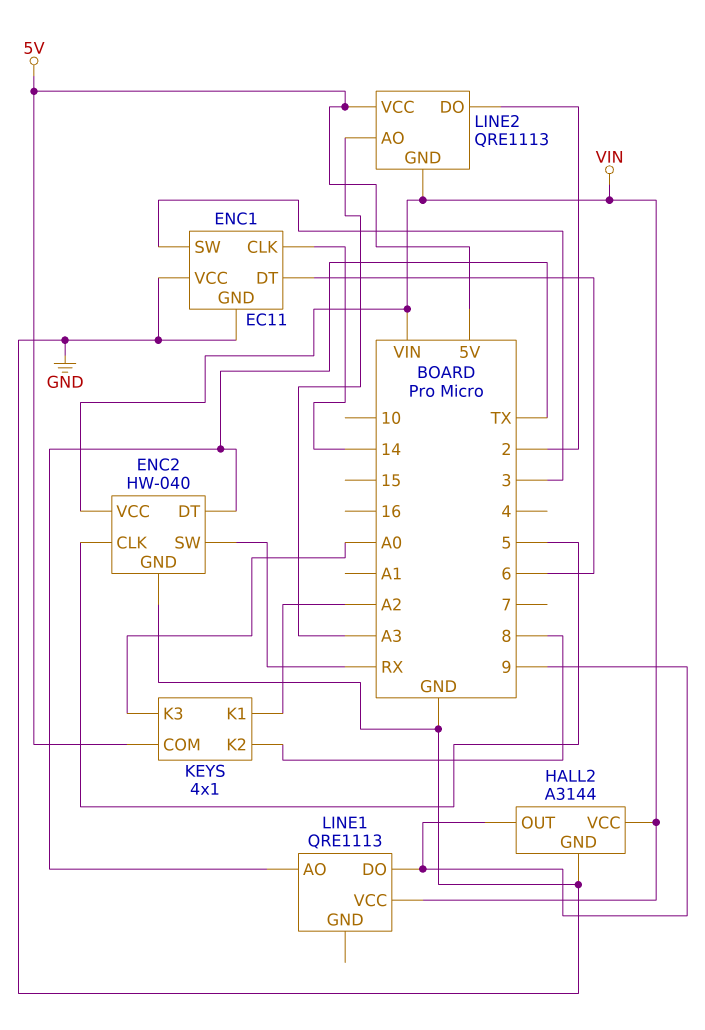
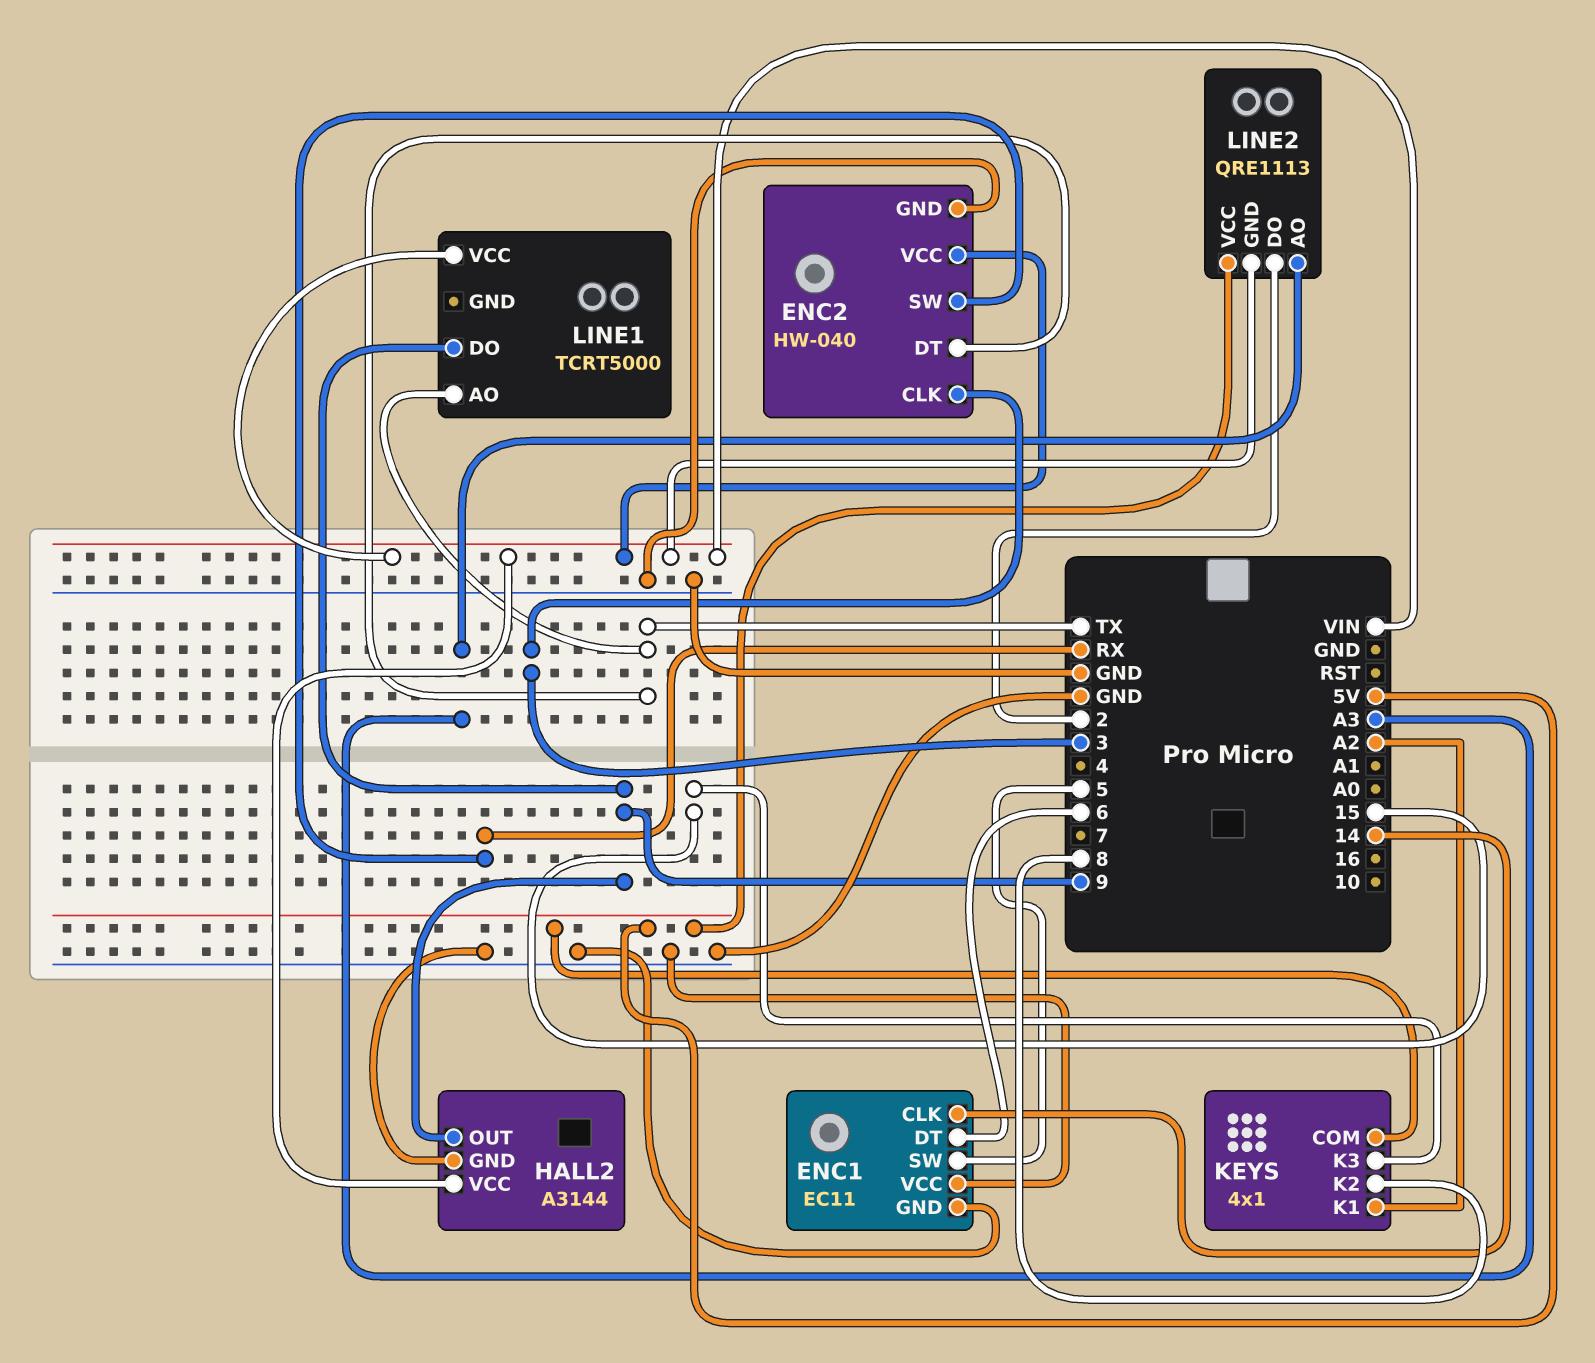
ENC1 pin SW: 3 -> 5
ENC2 pin CLK: 5 -> 3
KEYS pin K3: A0 -> 15
LINE1: QRE1113 -> TCRT5000

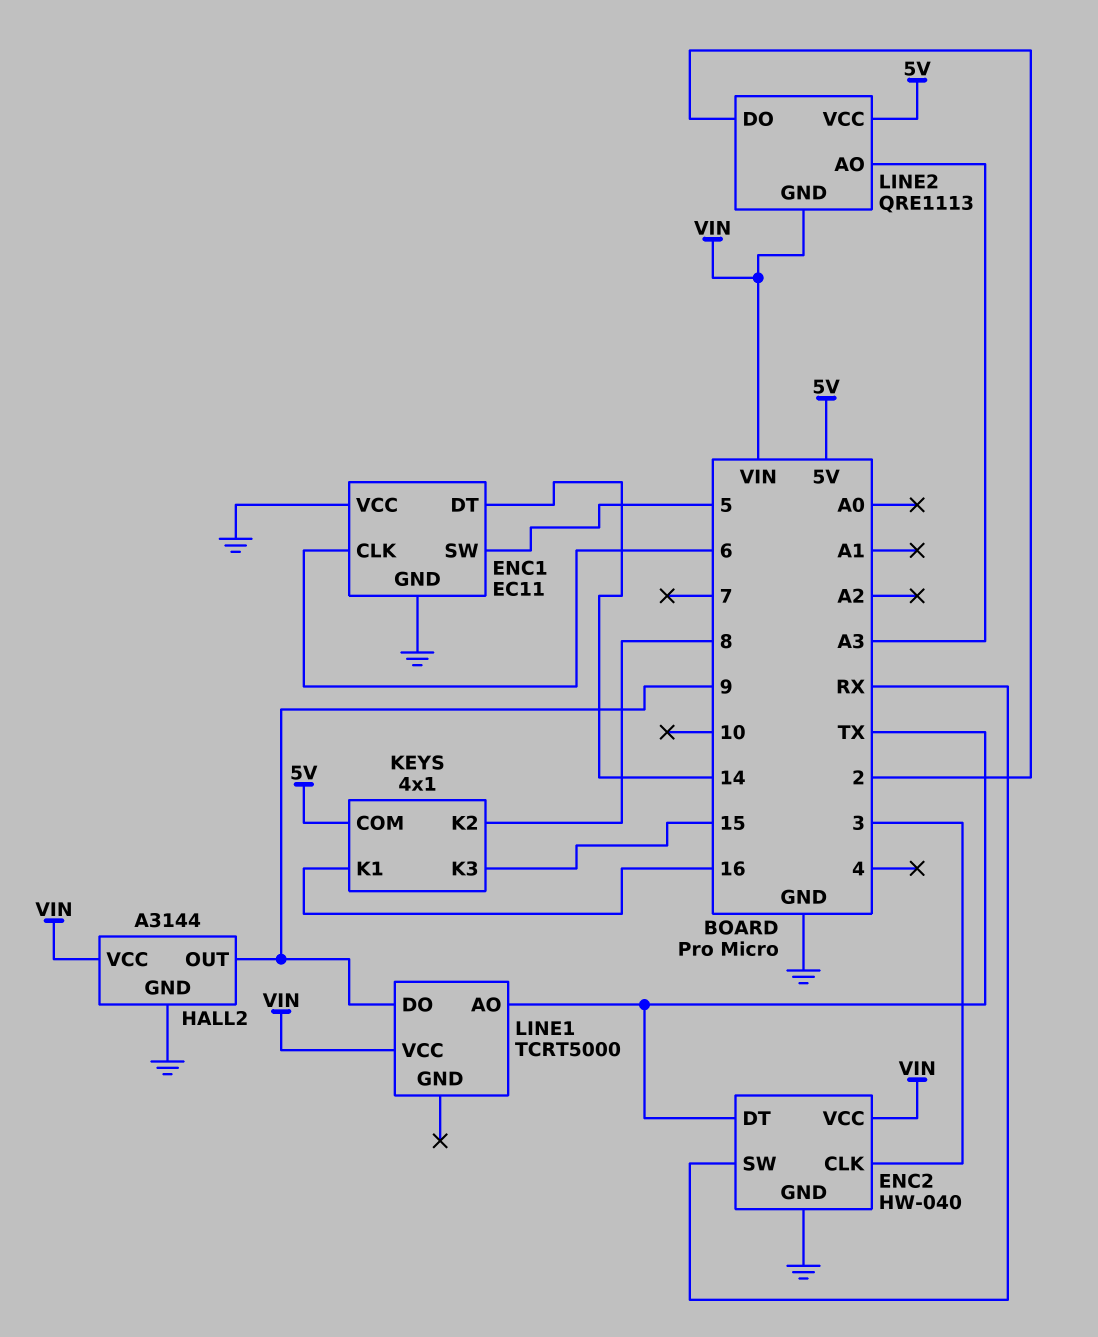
ENC1 pin CLK: 14 -> 6
ENC1 pin DT: 6 -> 14
KEYS pin K1: A2 -> 16

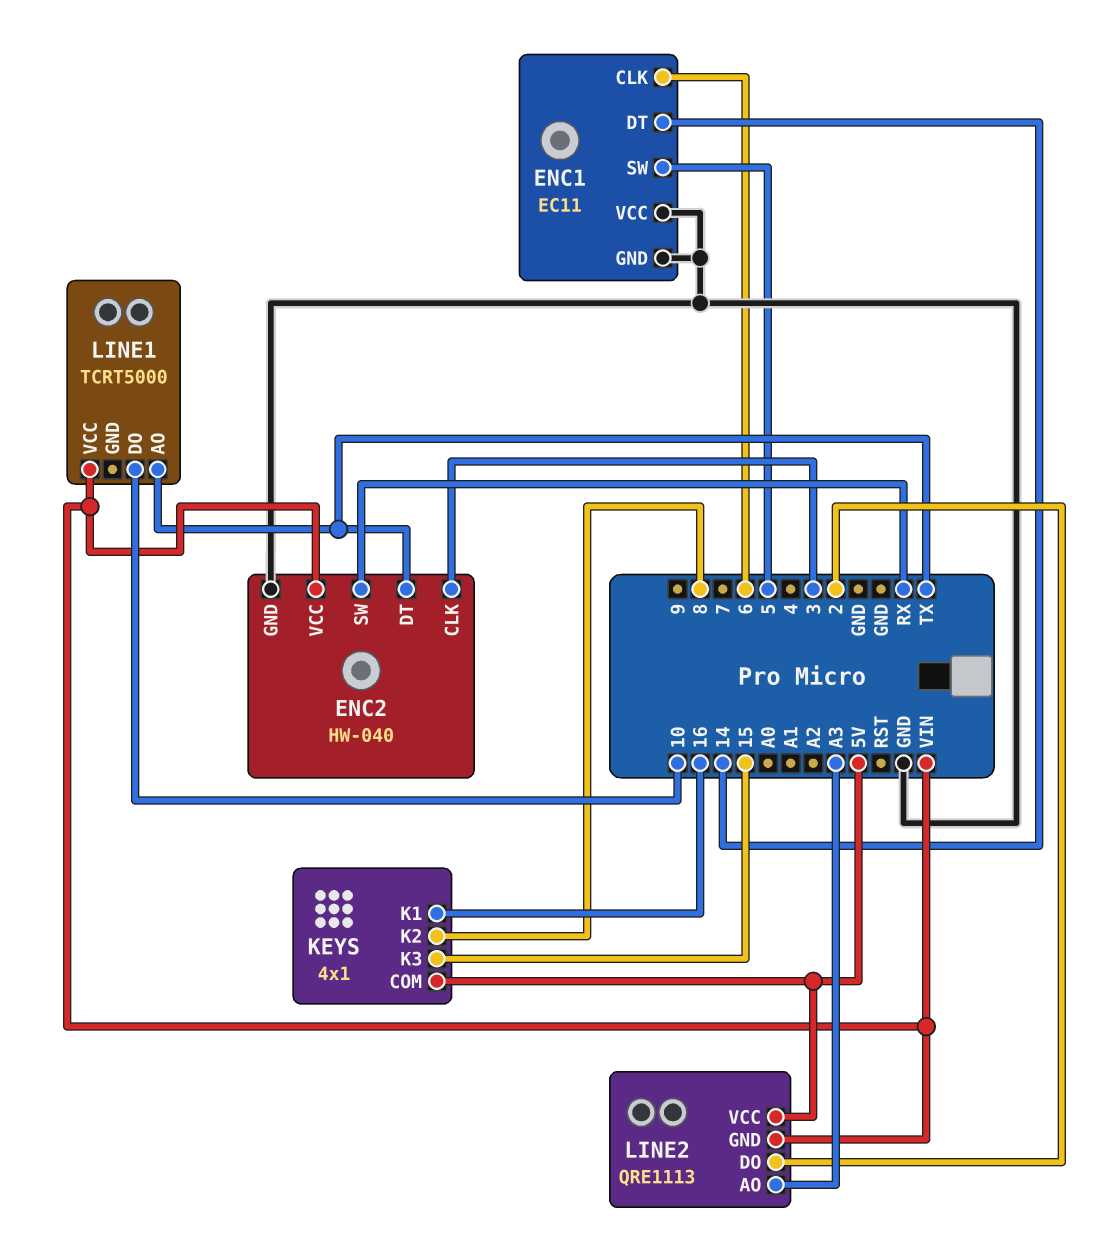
HALL2: A3144 -> none
HALL2 pin GND: GND -> none
HALL2 pin OUT: 9 -> none
HALL2 pin VCC: VIN -> none
LINE1 pin DO: 9 -> 10

